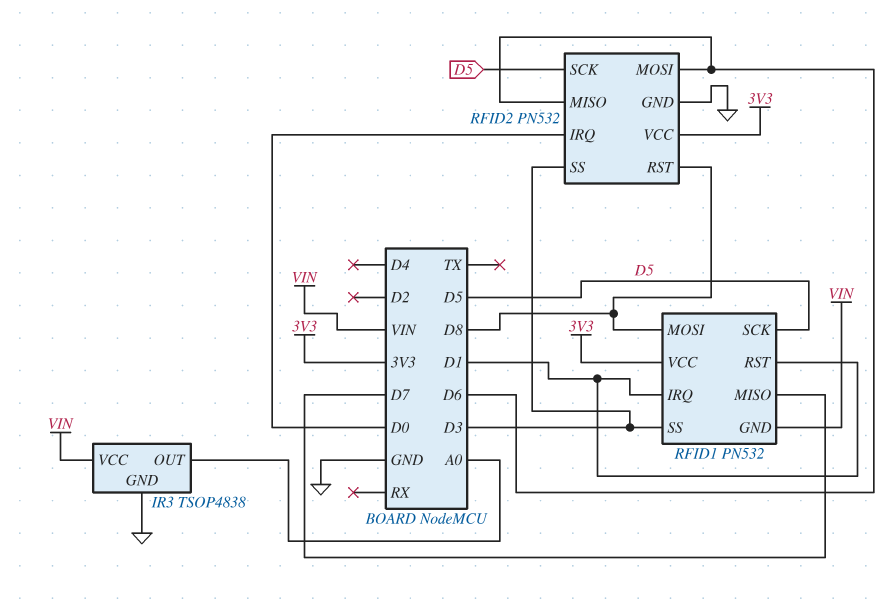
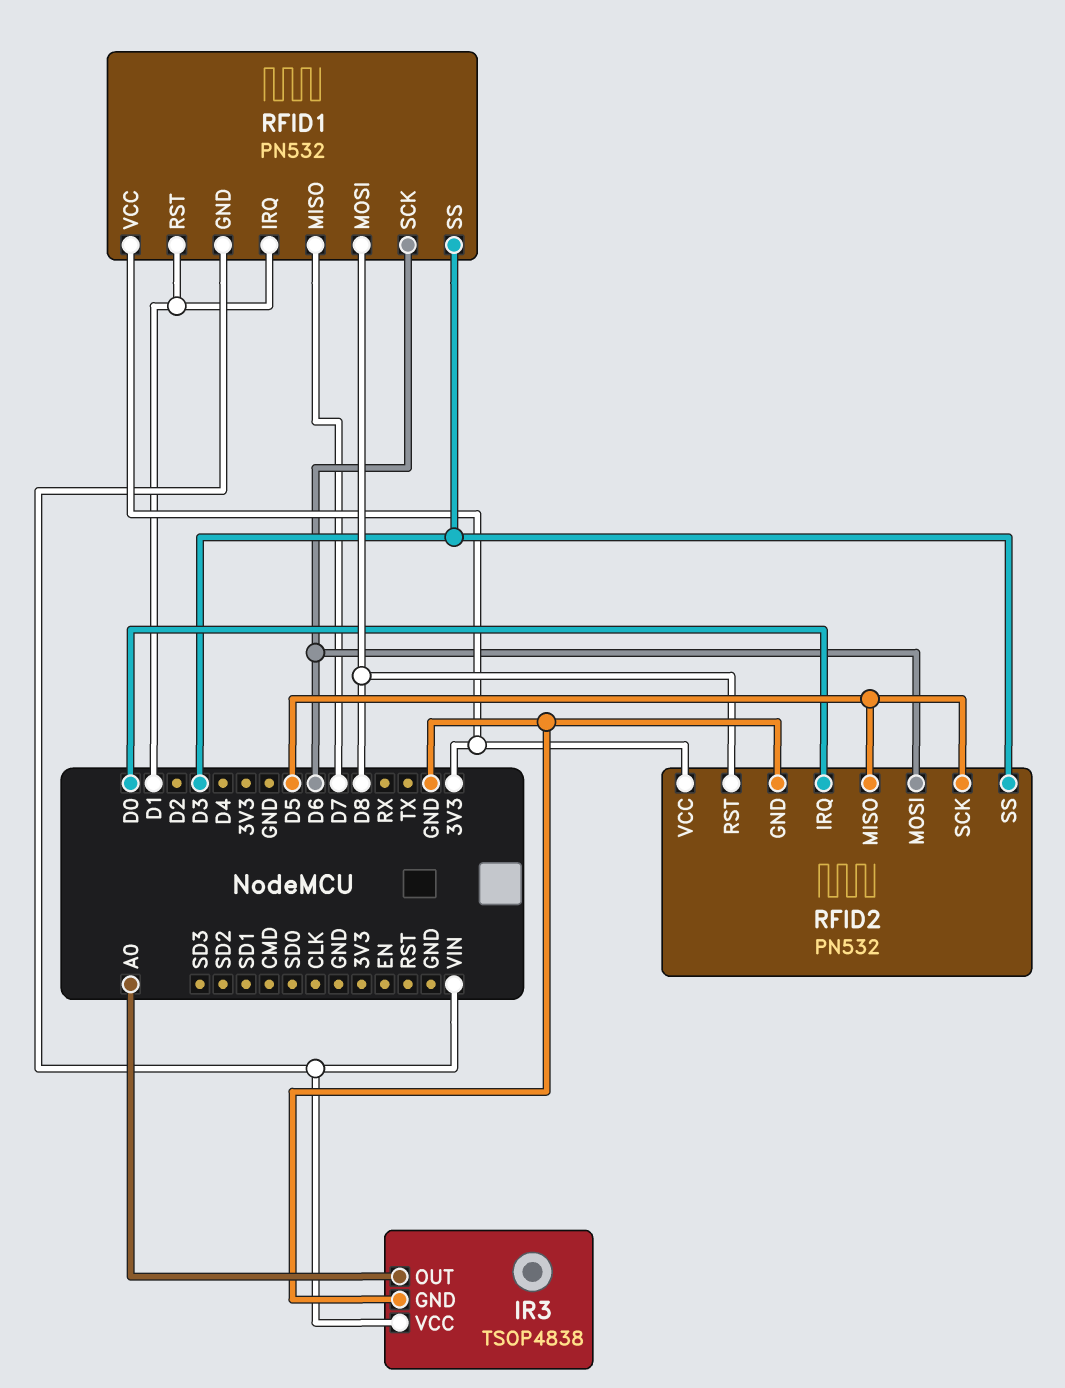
RFID1 pin SCK: D5 -> D6
RFID2 pin MISO: D6 -> D5

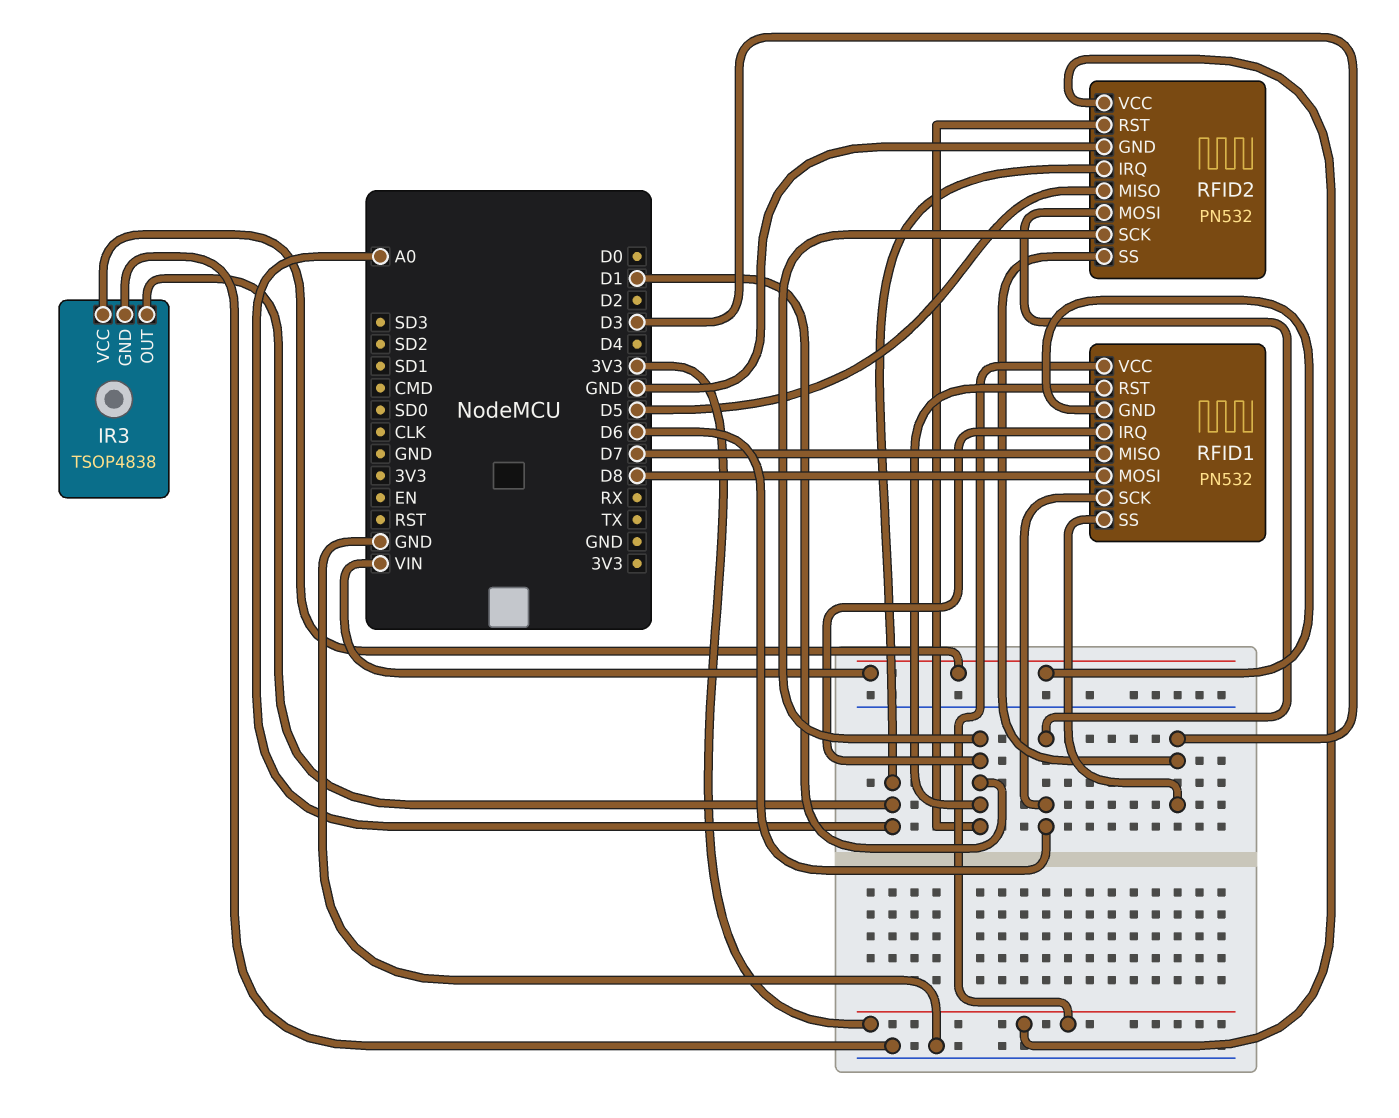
RFID2 pin IRQ: D0 -> A0
RFID2 pin RST: D8 -> D1
RFID2 pin SCK: D5 -> D1

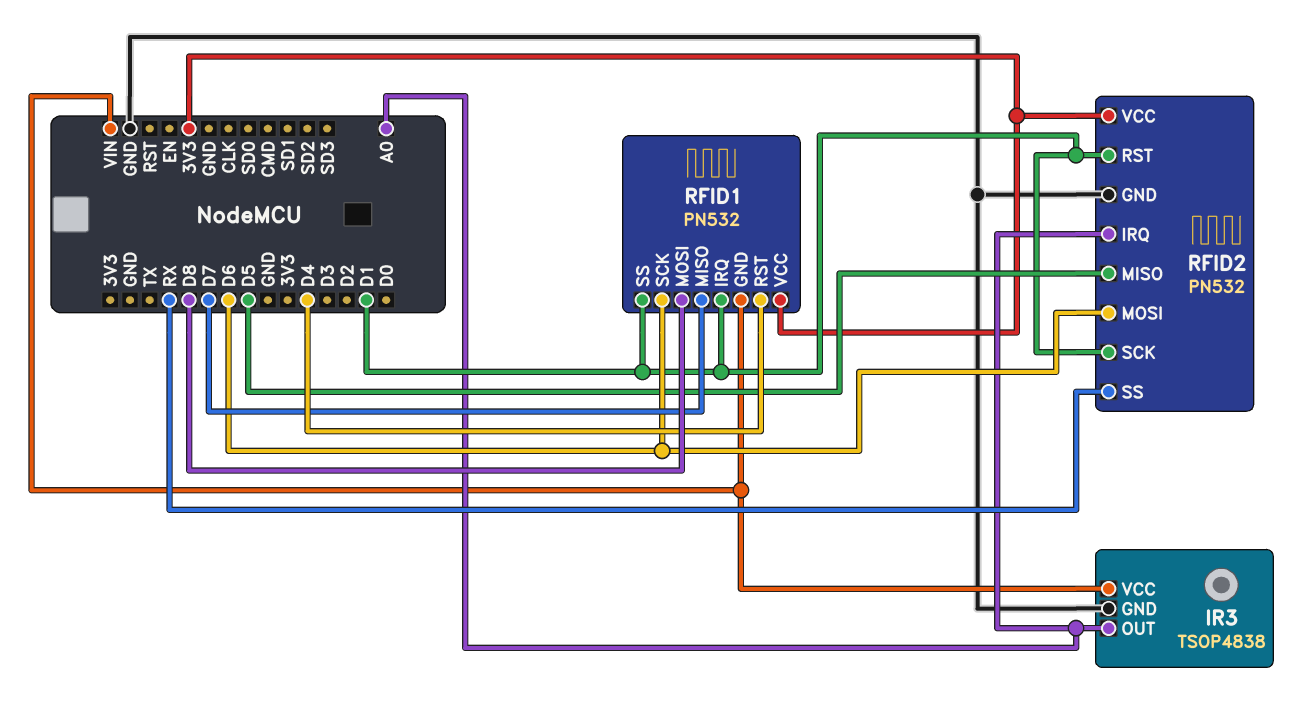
RFID1 pin RST: D1 -> D4
RFID1 pin SS: D3 -> D1
RFID2 pin SS: D3 -> RX

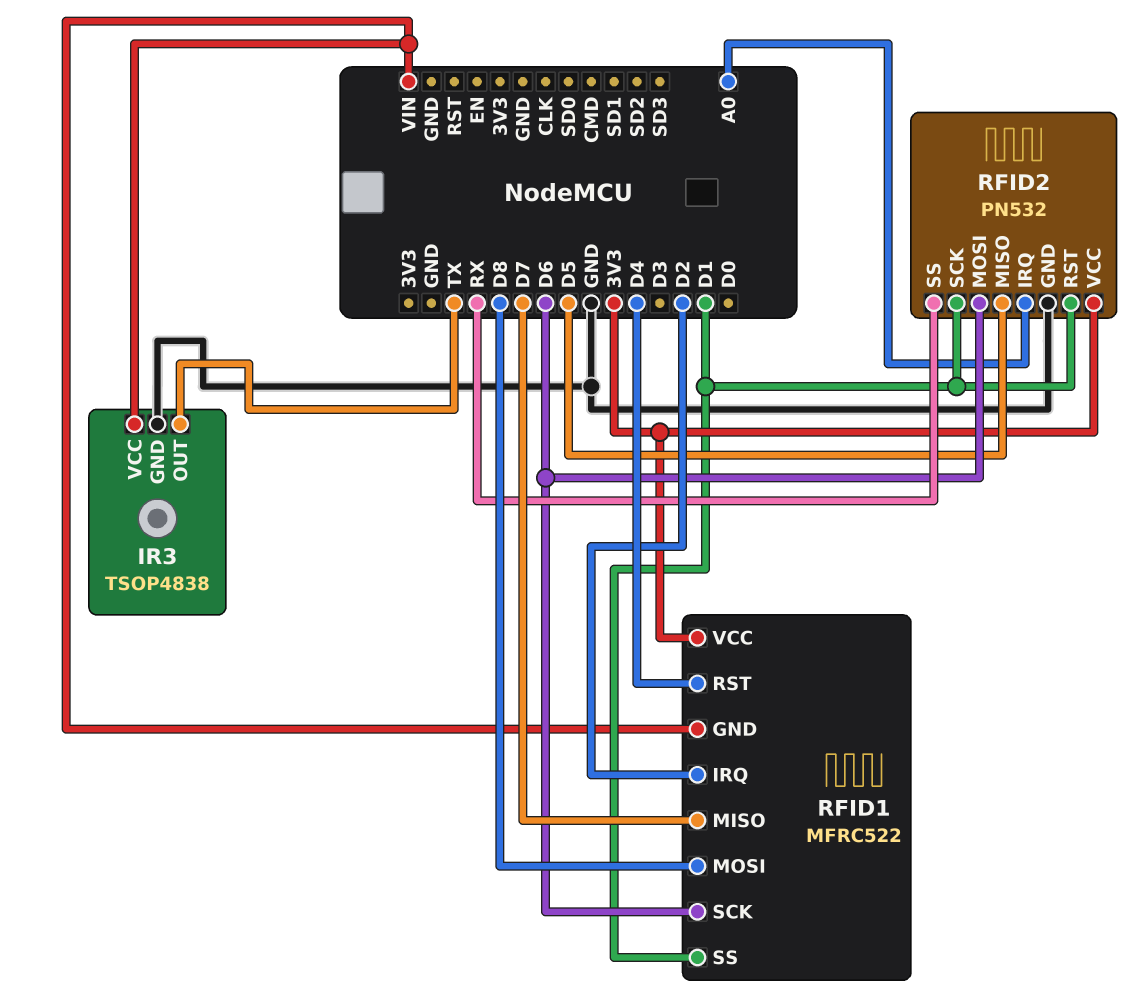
IR3 pin OUT: A0 -> TX
RFID1: PN532 -> MFRC522
RFID1 pin IRQ: D1 -> D2

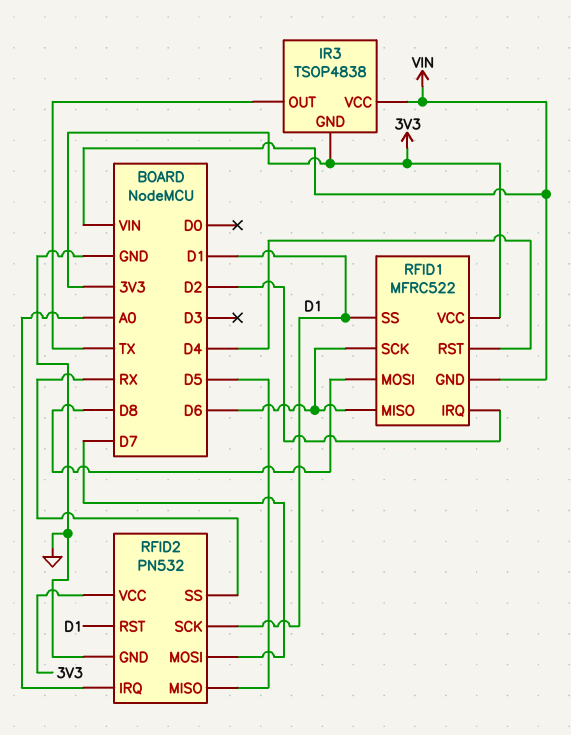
IR3 pin GND: GND -> 3V3
RFID1 pin MISO: D7 -> D6
RFID2 pin MOSI: D6 -> D7

